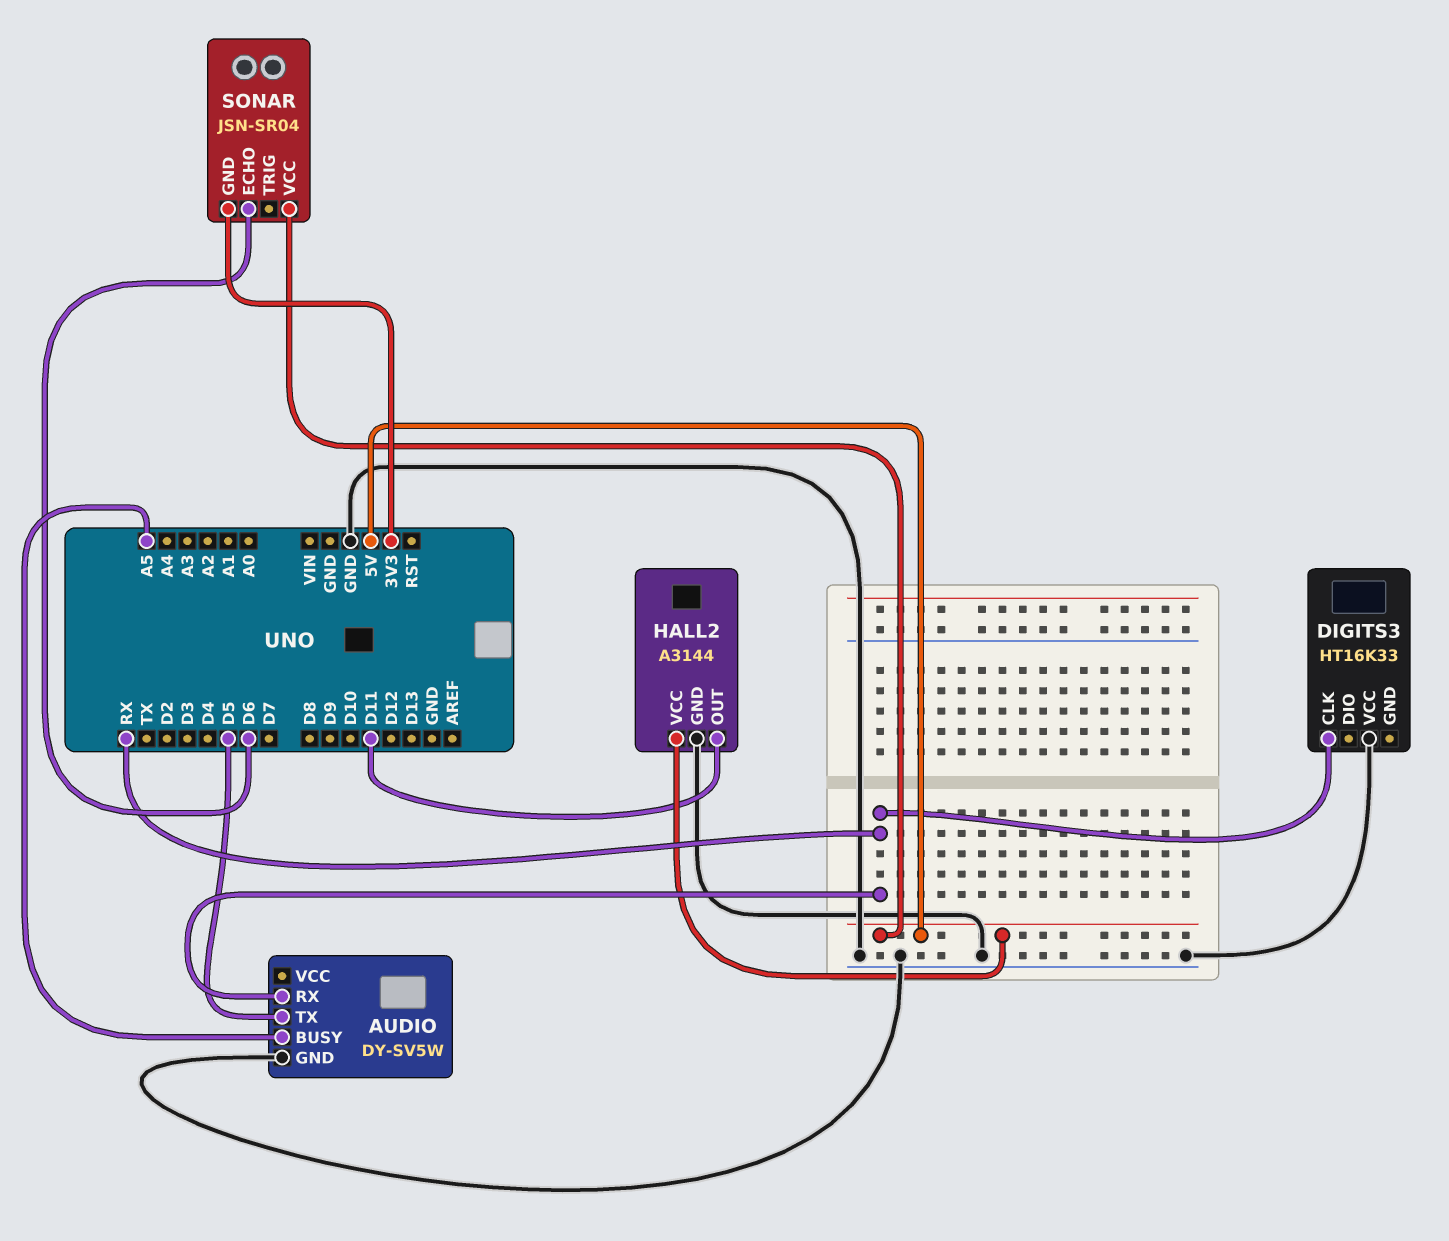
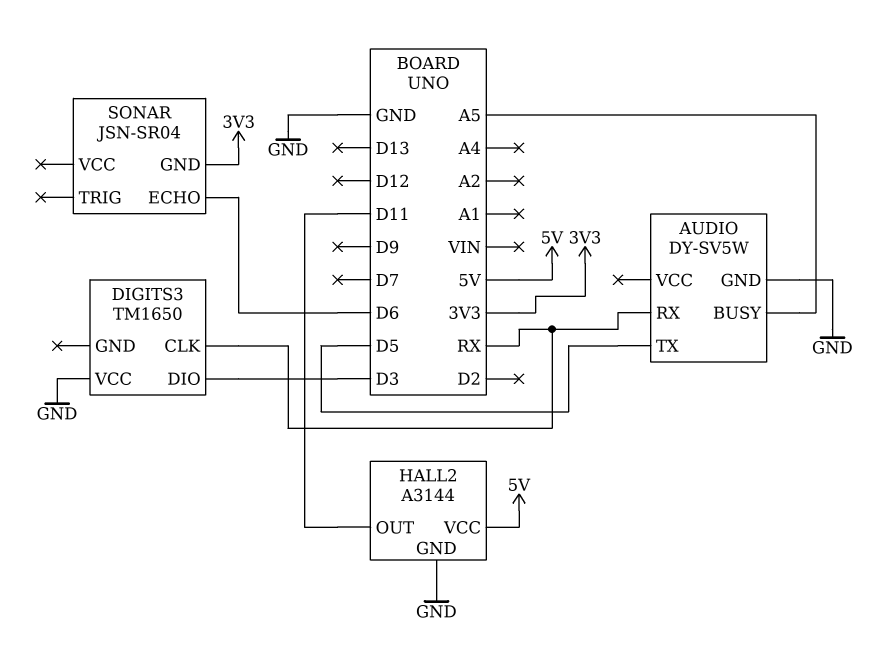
DIGITS3: HT16K33 -> TM1650
DIGITS3 pin DIO: none -> D3
SONAR pin VCC: 5V -> none

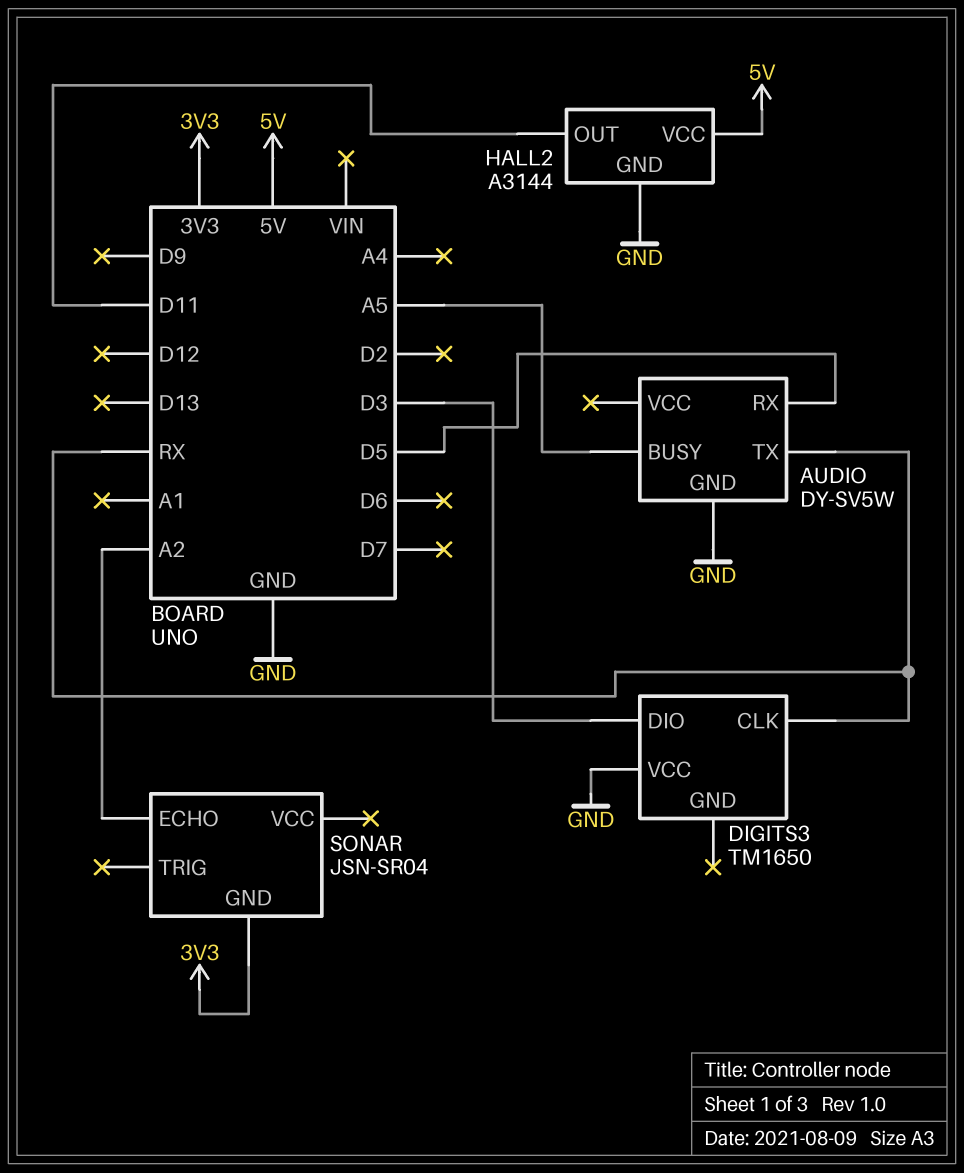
AUDIO pin RX: RX -> D5
AUDIO pin TX: D5 -> RX
SONAR pin ECHO: D6 -> A2

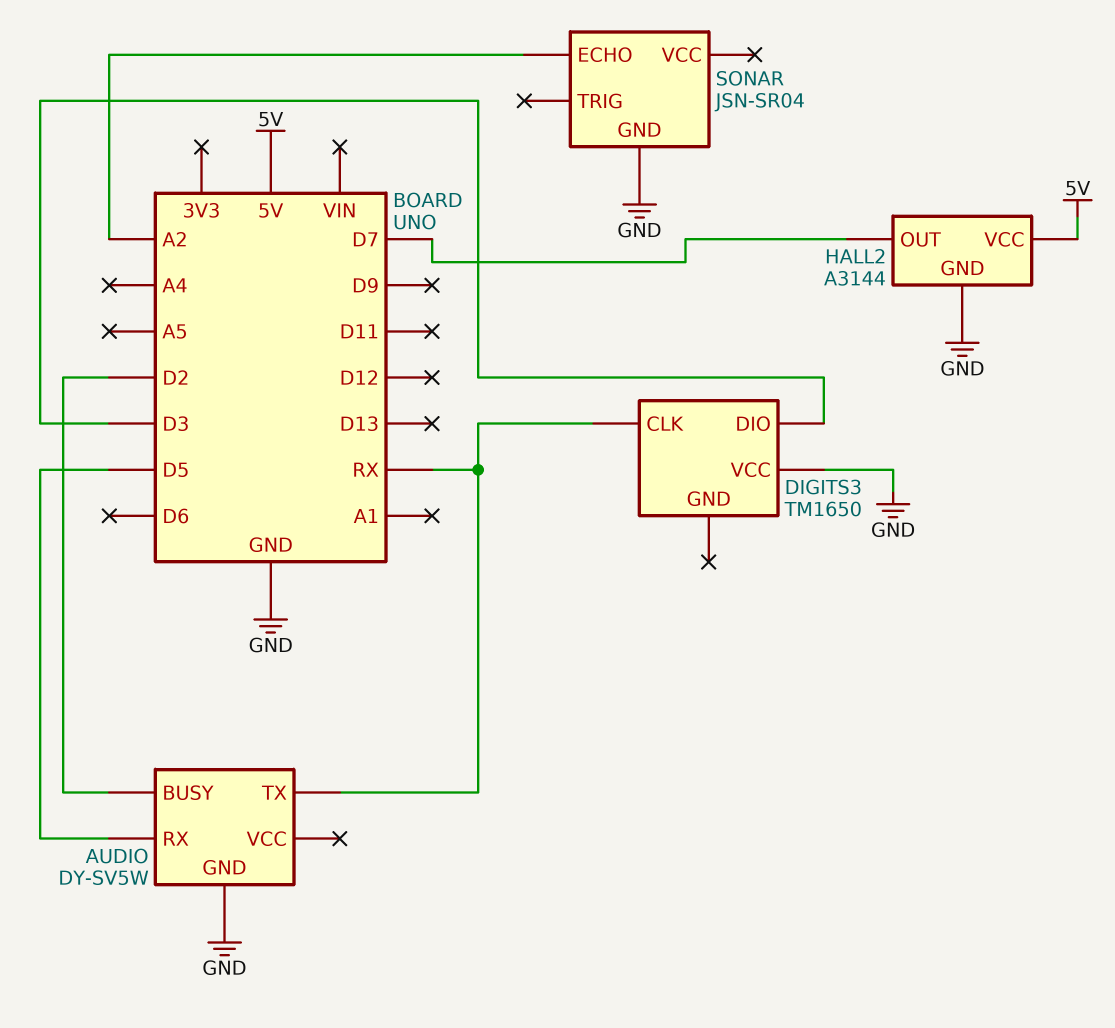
AUDIO pin BUSY: A5 -> D2
HALL2 pin OUT: D11 -> D7
SONAR pin GND: 3V3 -> GND

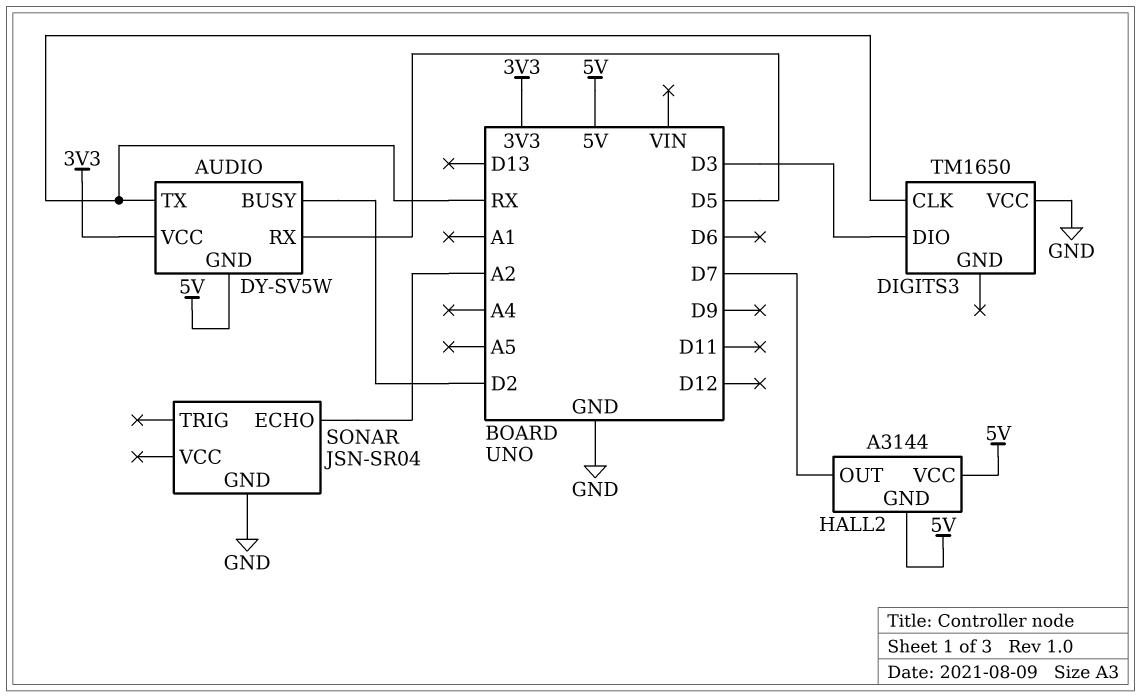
AUDIO pin GND: GND -> 5V
AUDIO pin VCC: none -> 3V3
HALL2 pin GND: GND -> 5V

